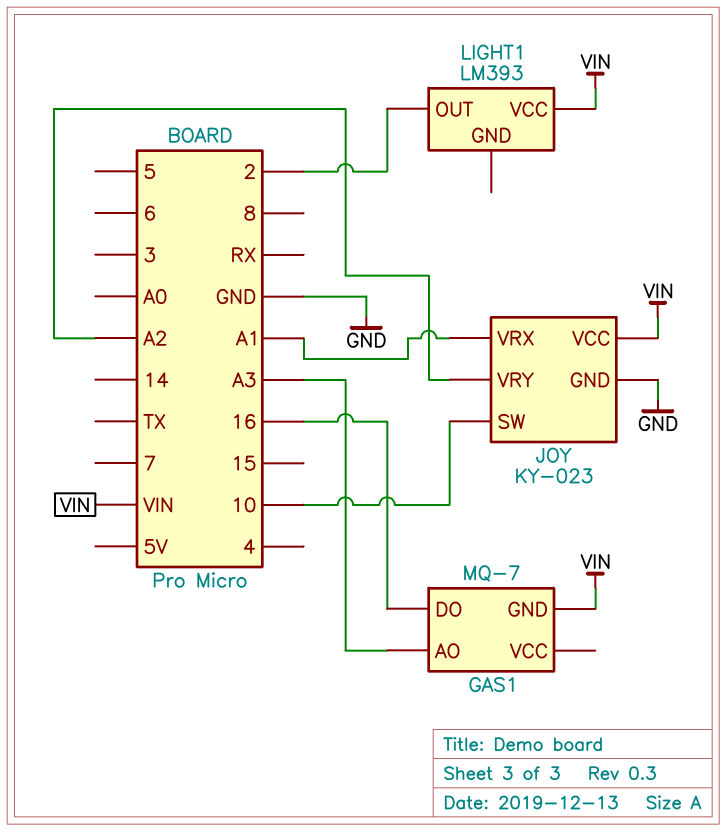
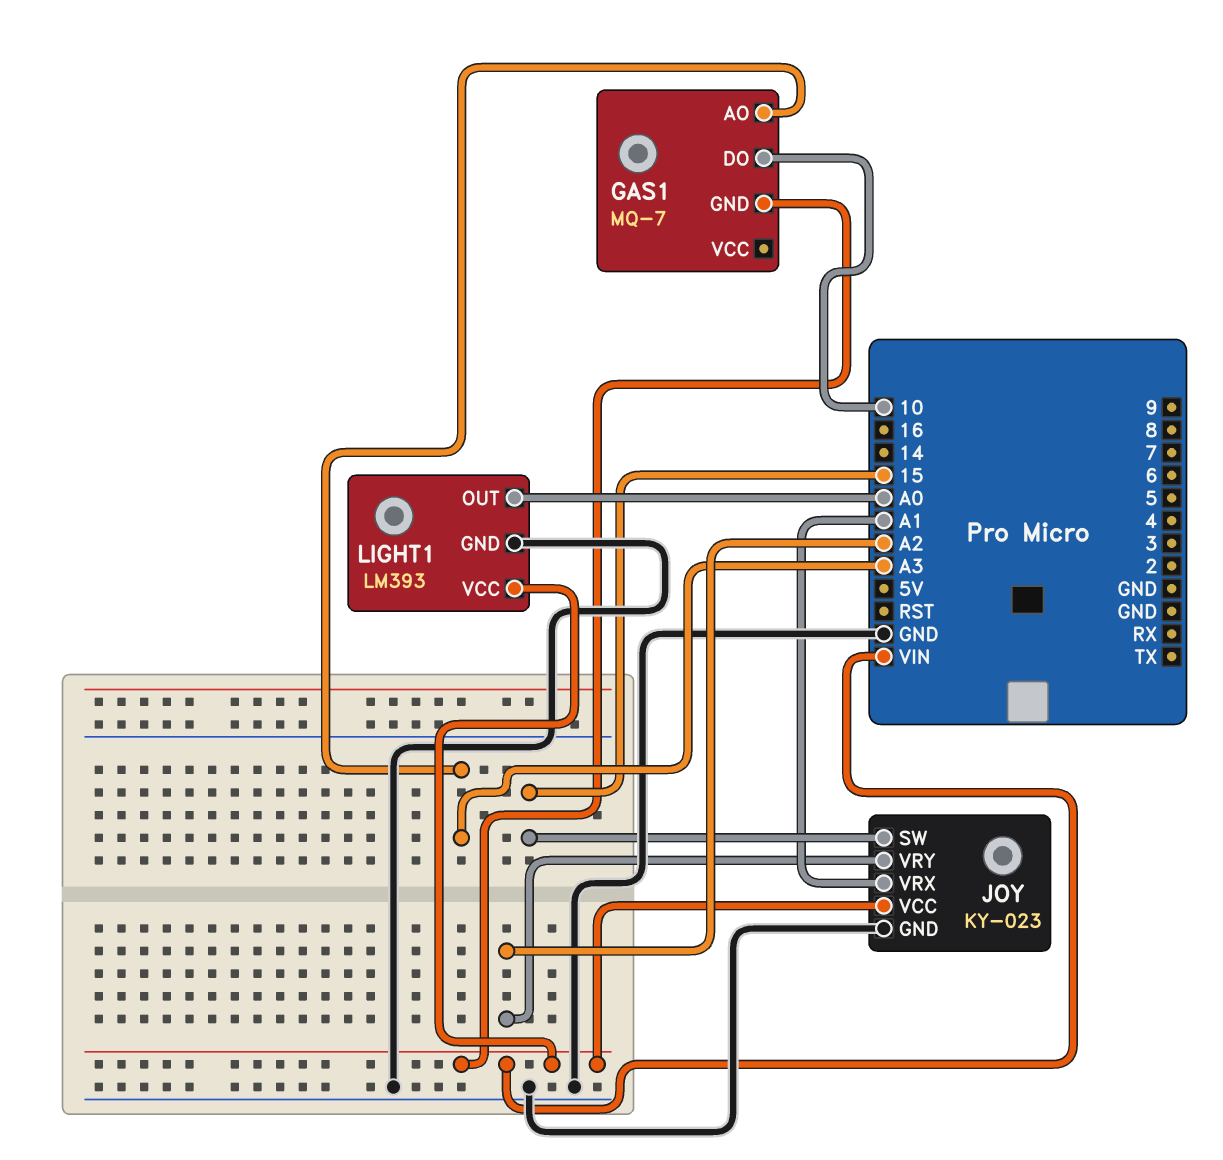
GAS1 pin DO: 16 -> 10
JOY pin SW: 10 -> 15
LIGHT1 pin GND: none -> GND
LIGHT1 pin OUT: 2 -> A0

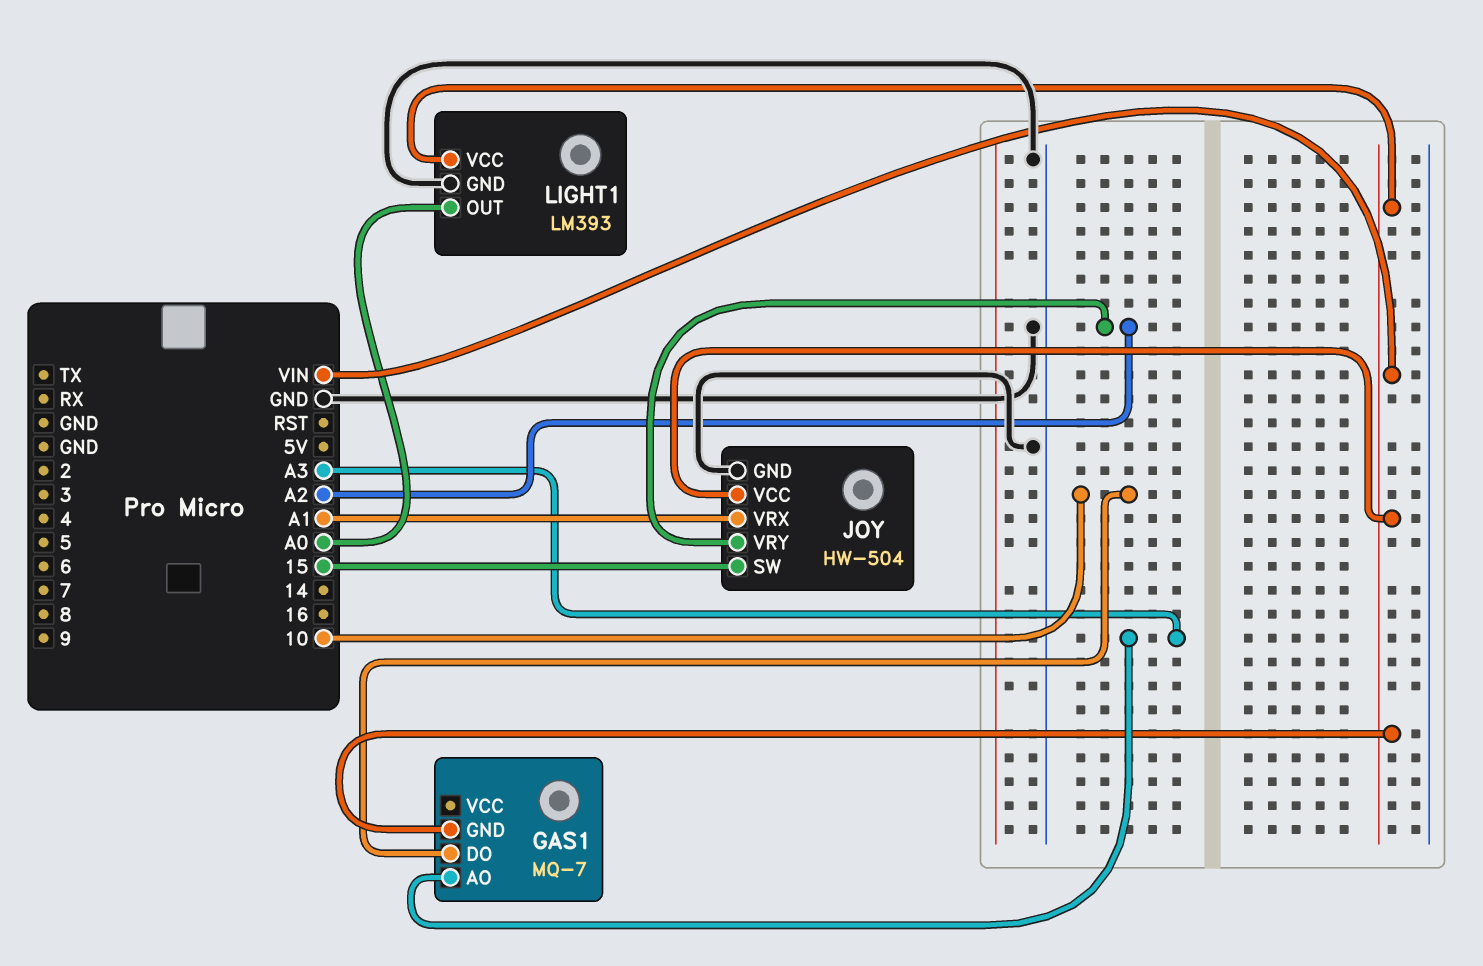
JOY: KY-023 -> HW-504

